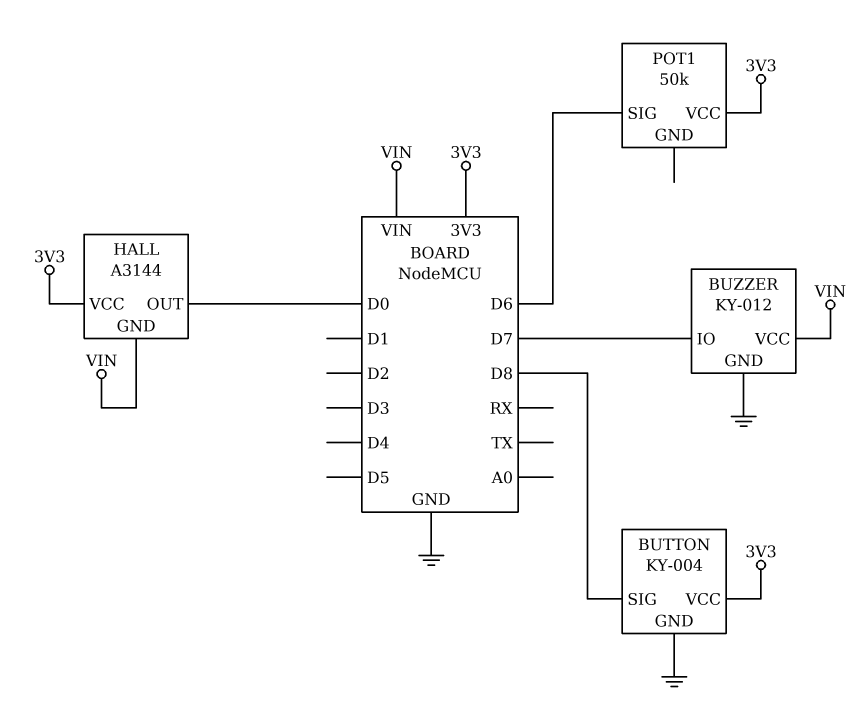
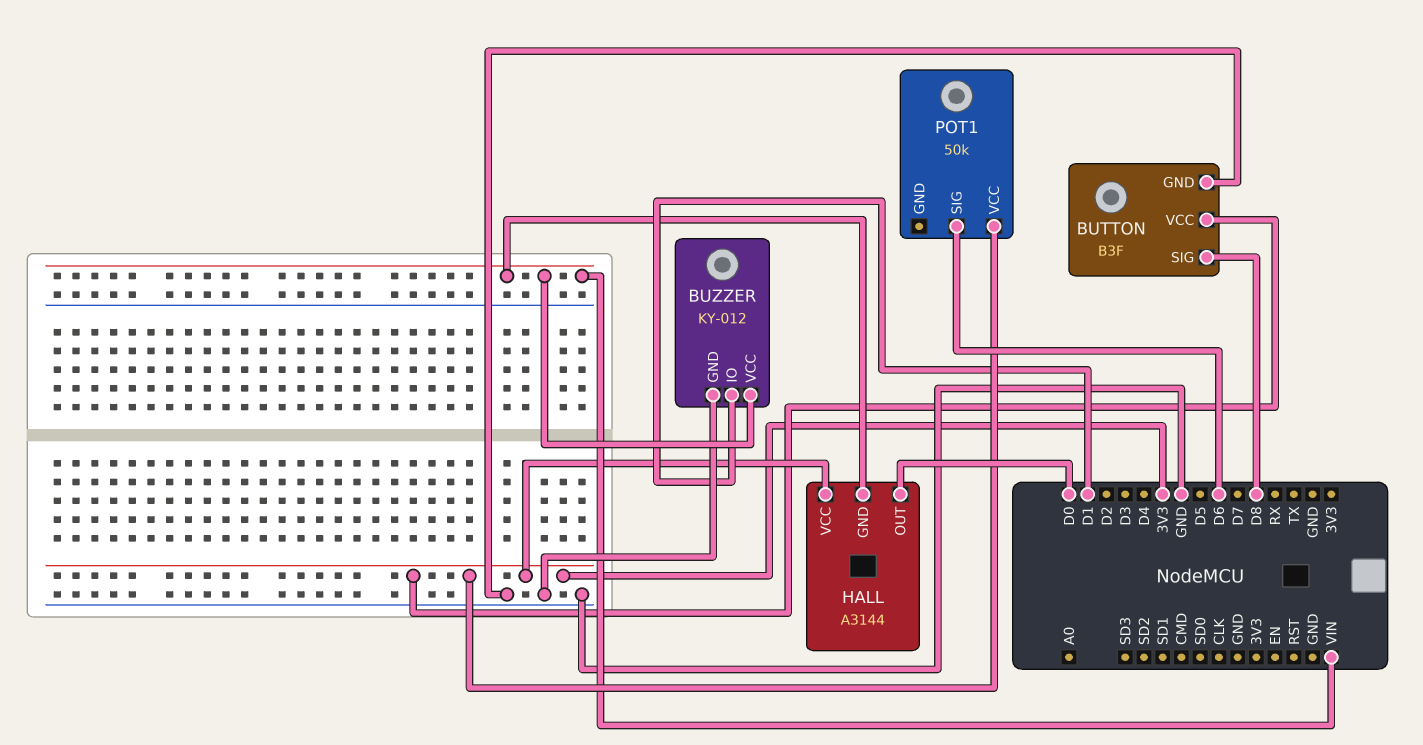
BUTTON: KY-004 -> B3F
BUZZER pin IO: D7 -> D1

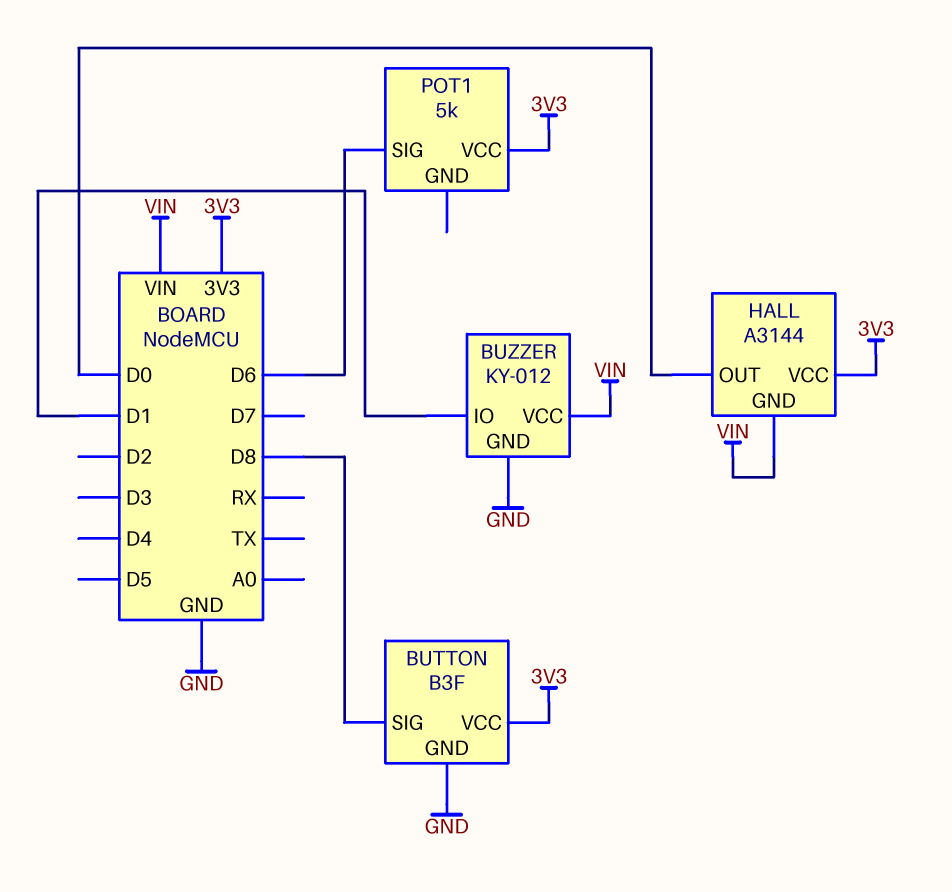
POT1: 50k -> 5k

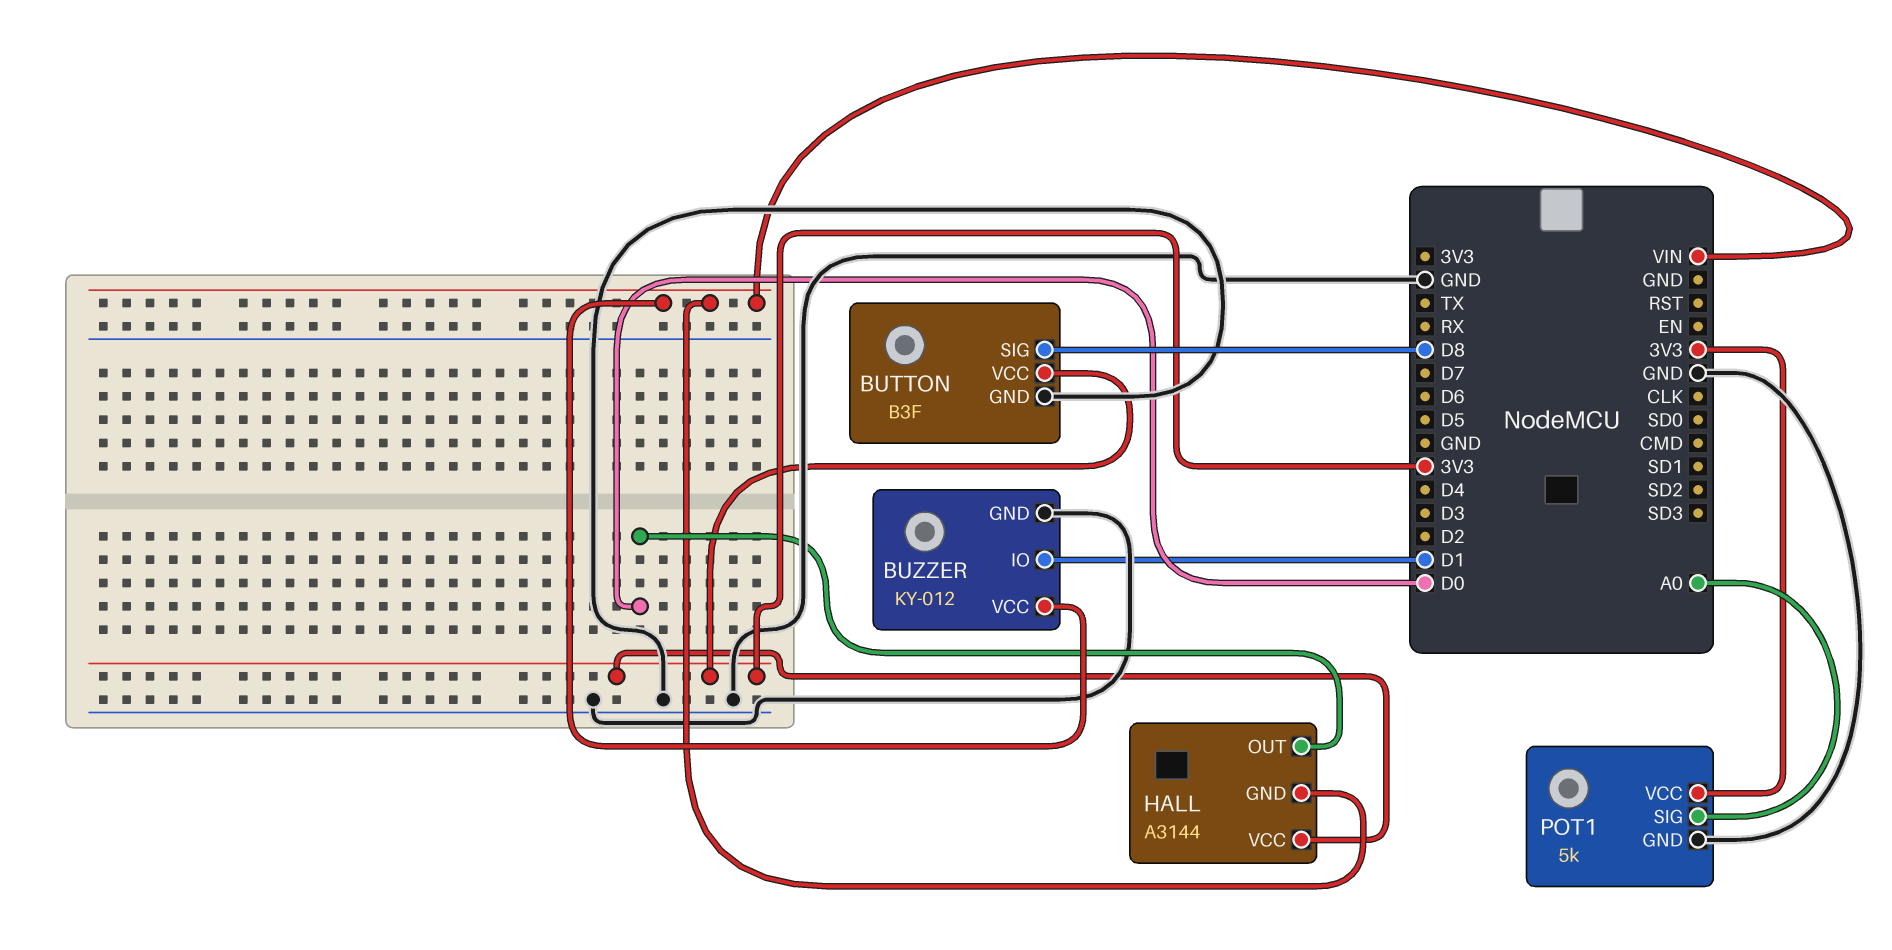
POT1 pin GND: none -> GND
POT1 pin SIG: D6 -> A0

